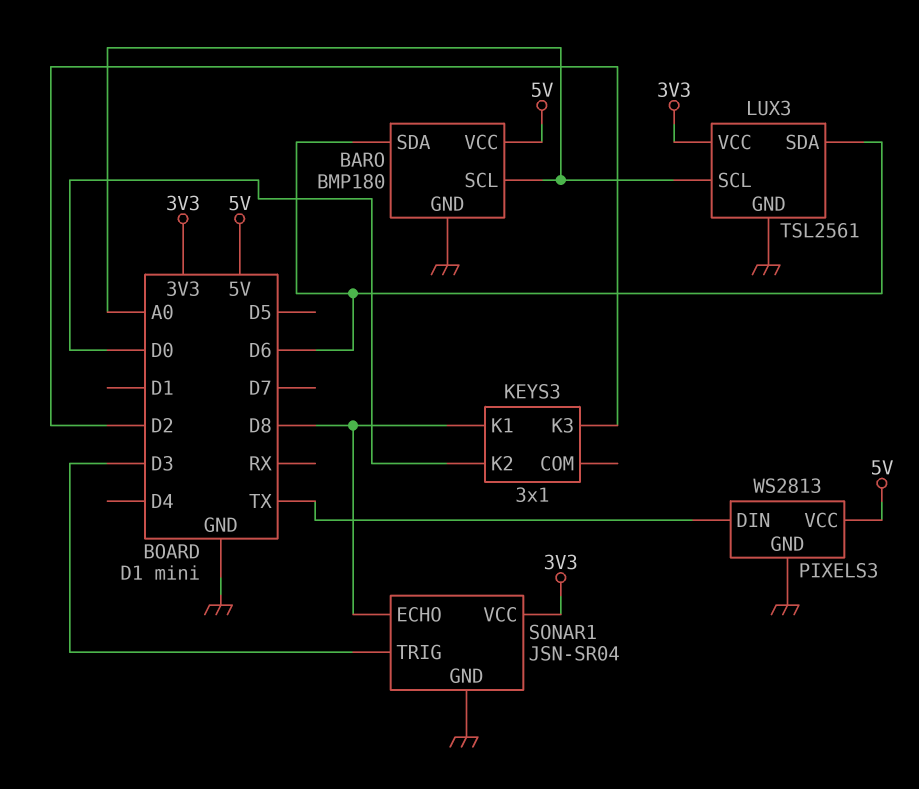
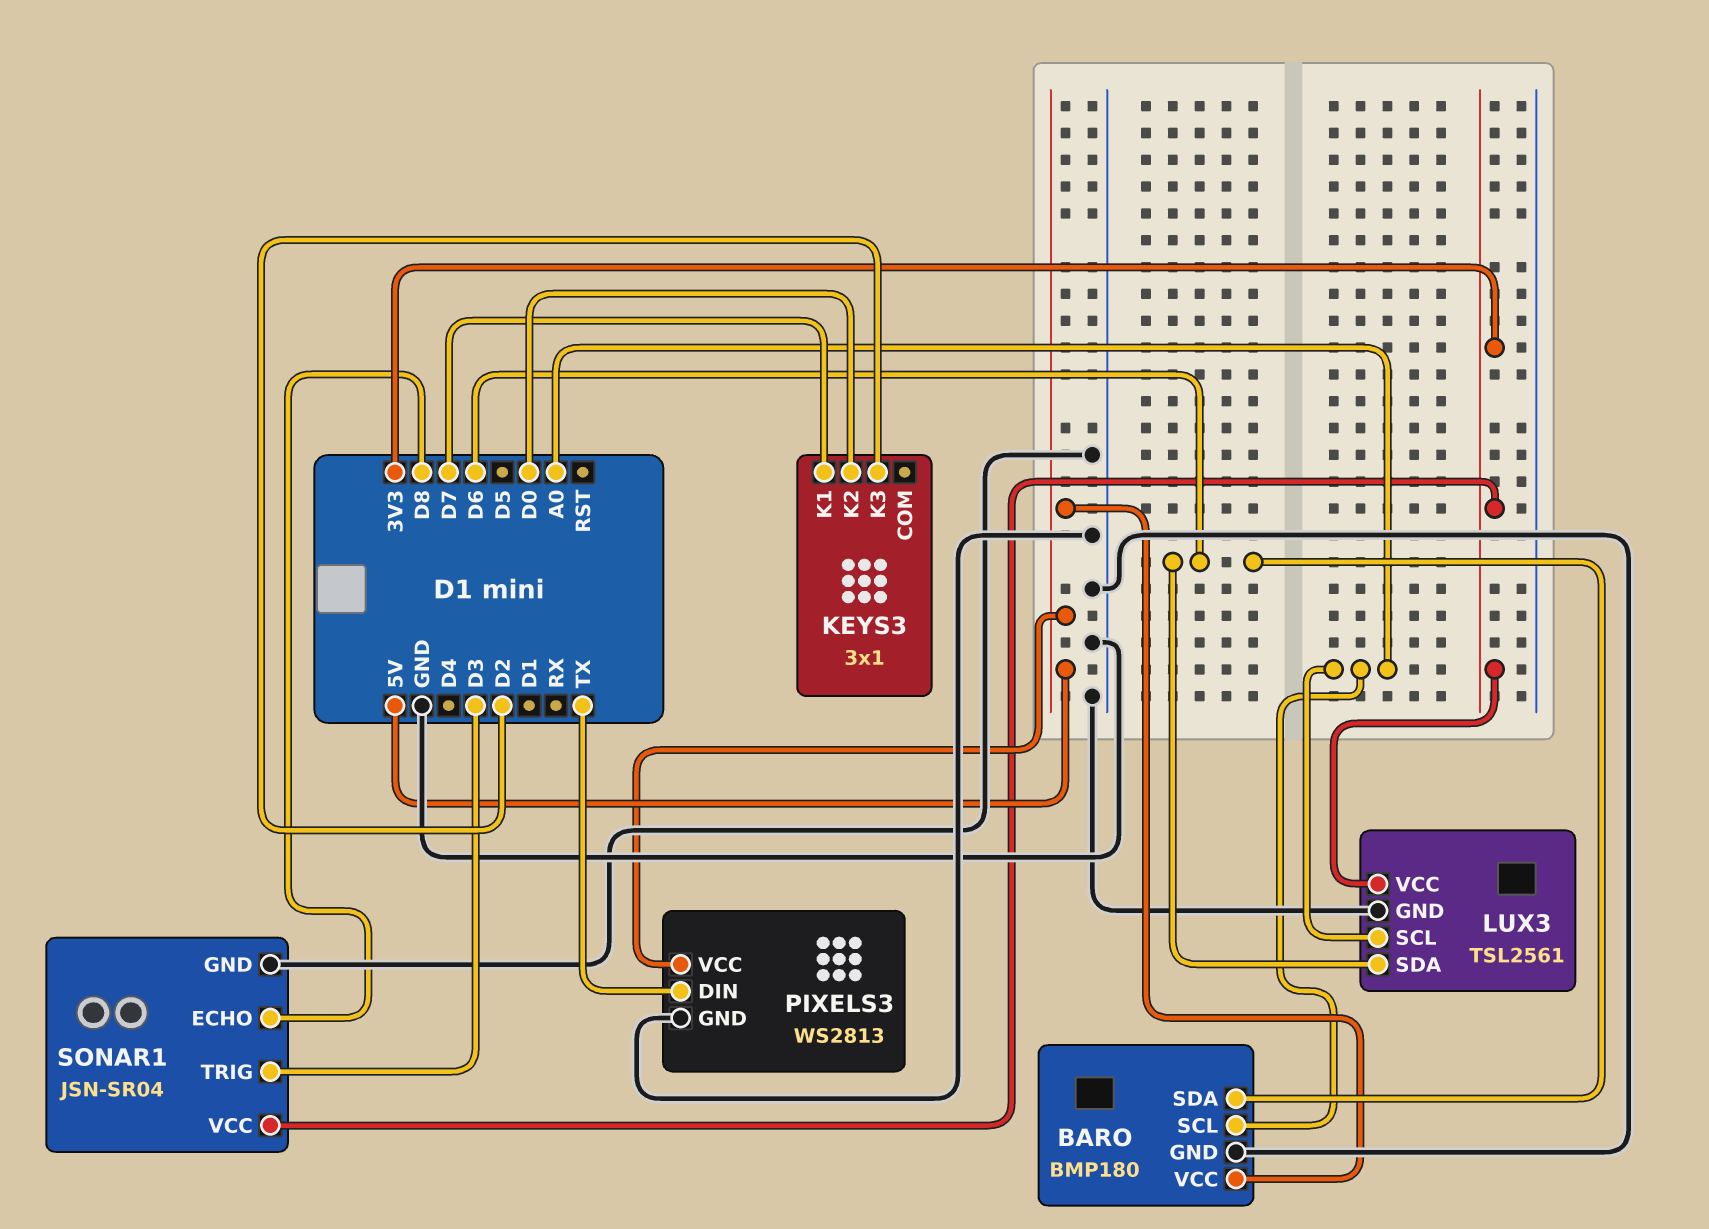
KEYS3 pin K1: D8 -> D7

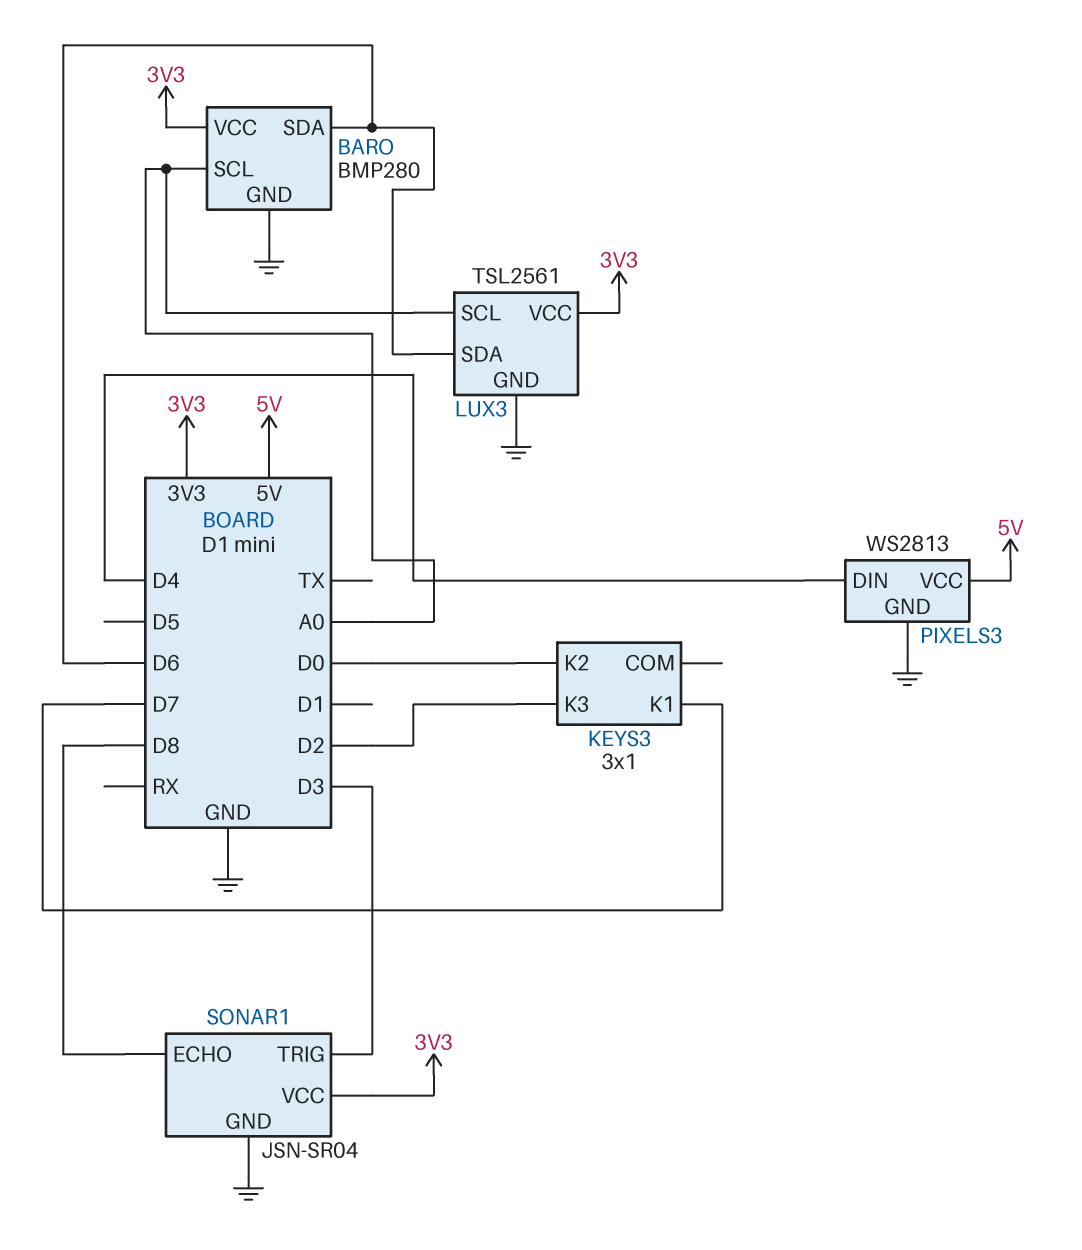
BARO: BMP180 -> BMP280
BARO pin VCC: 5V -> 3V3
PIXELS3 pin DIN: TX -> D4

